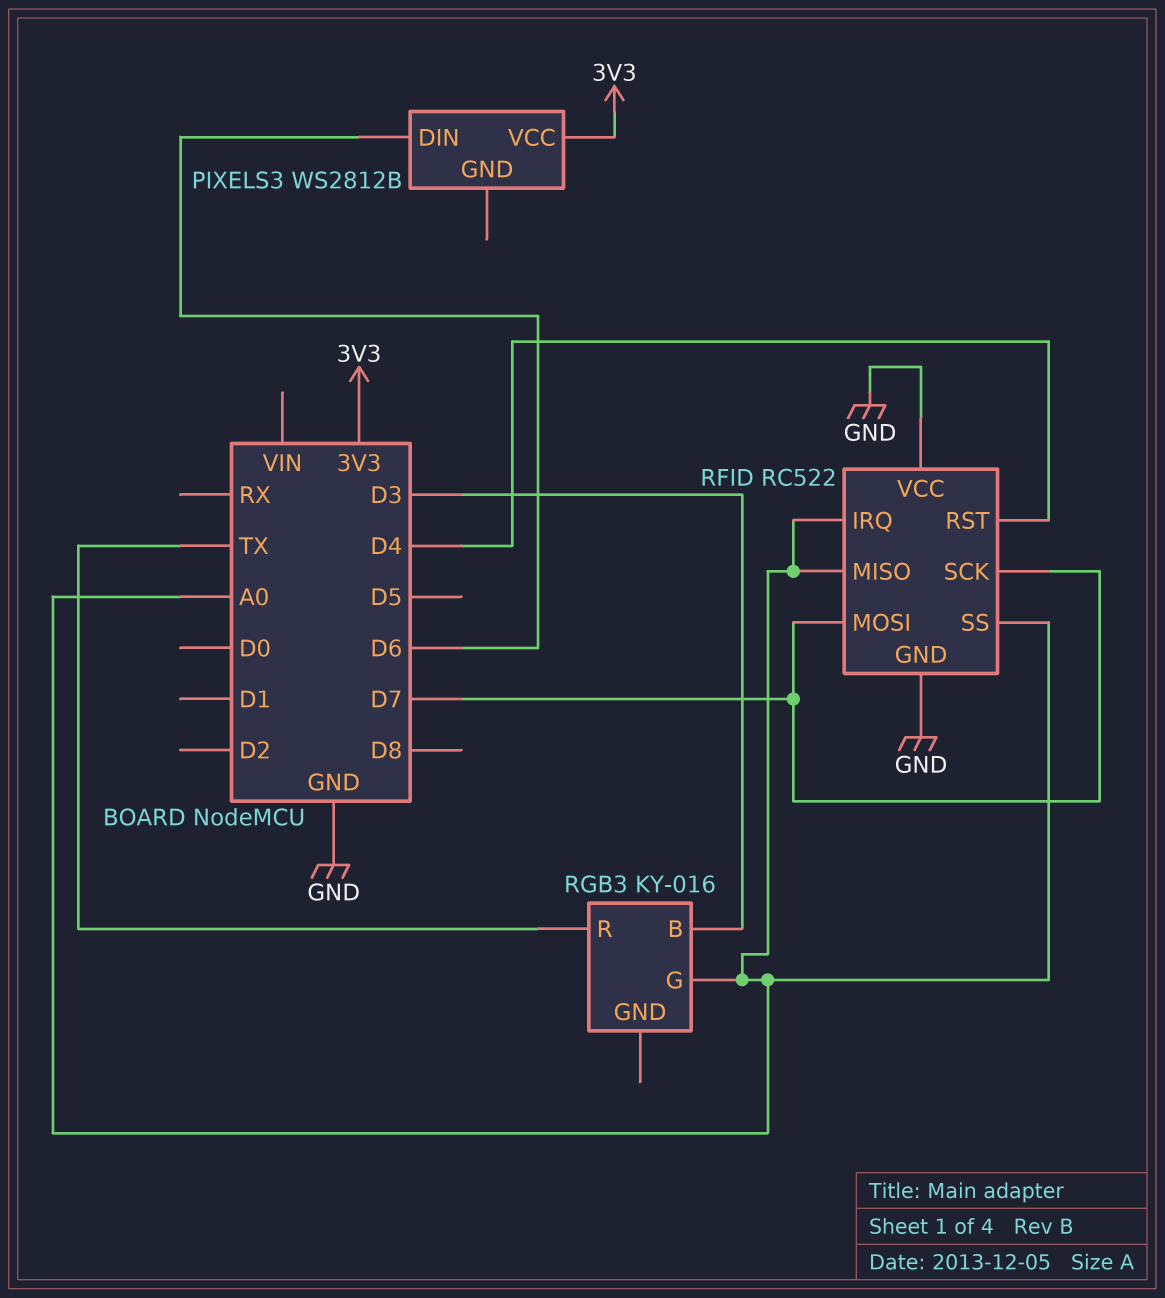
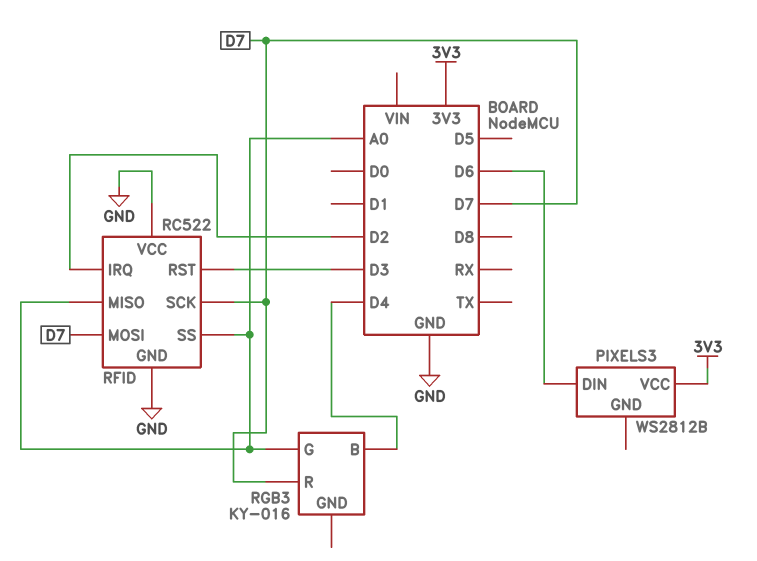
RFID pin IRQ: A0 -> D2
RFID pin RST: D4 -> D3
RGB3 pin B: D3 -> D4
RGB3 pin R: TX -> D7

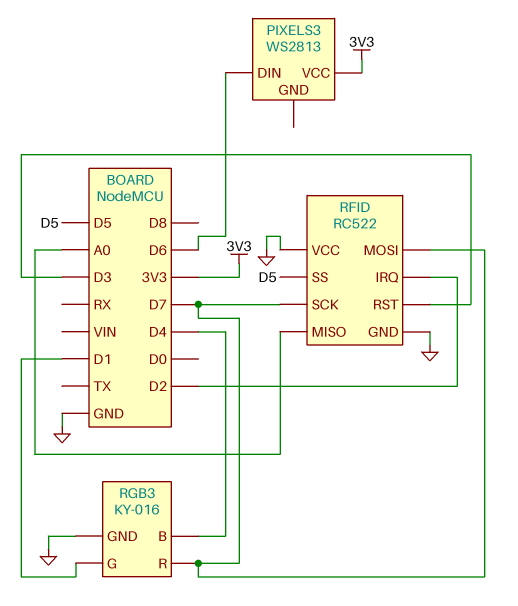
PIXELS3: WS2812B -> WS2813
RFID pin SS: A0 -> D5
RGB3 pin G: A0 -> D1
RGB3 pin GND: none -> GND

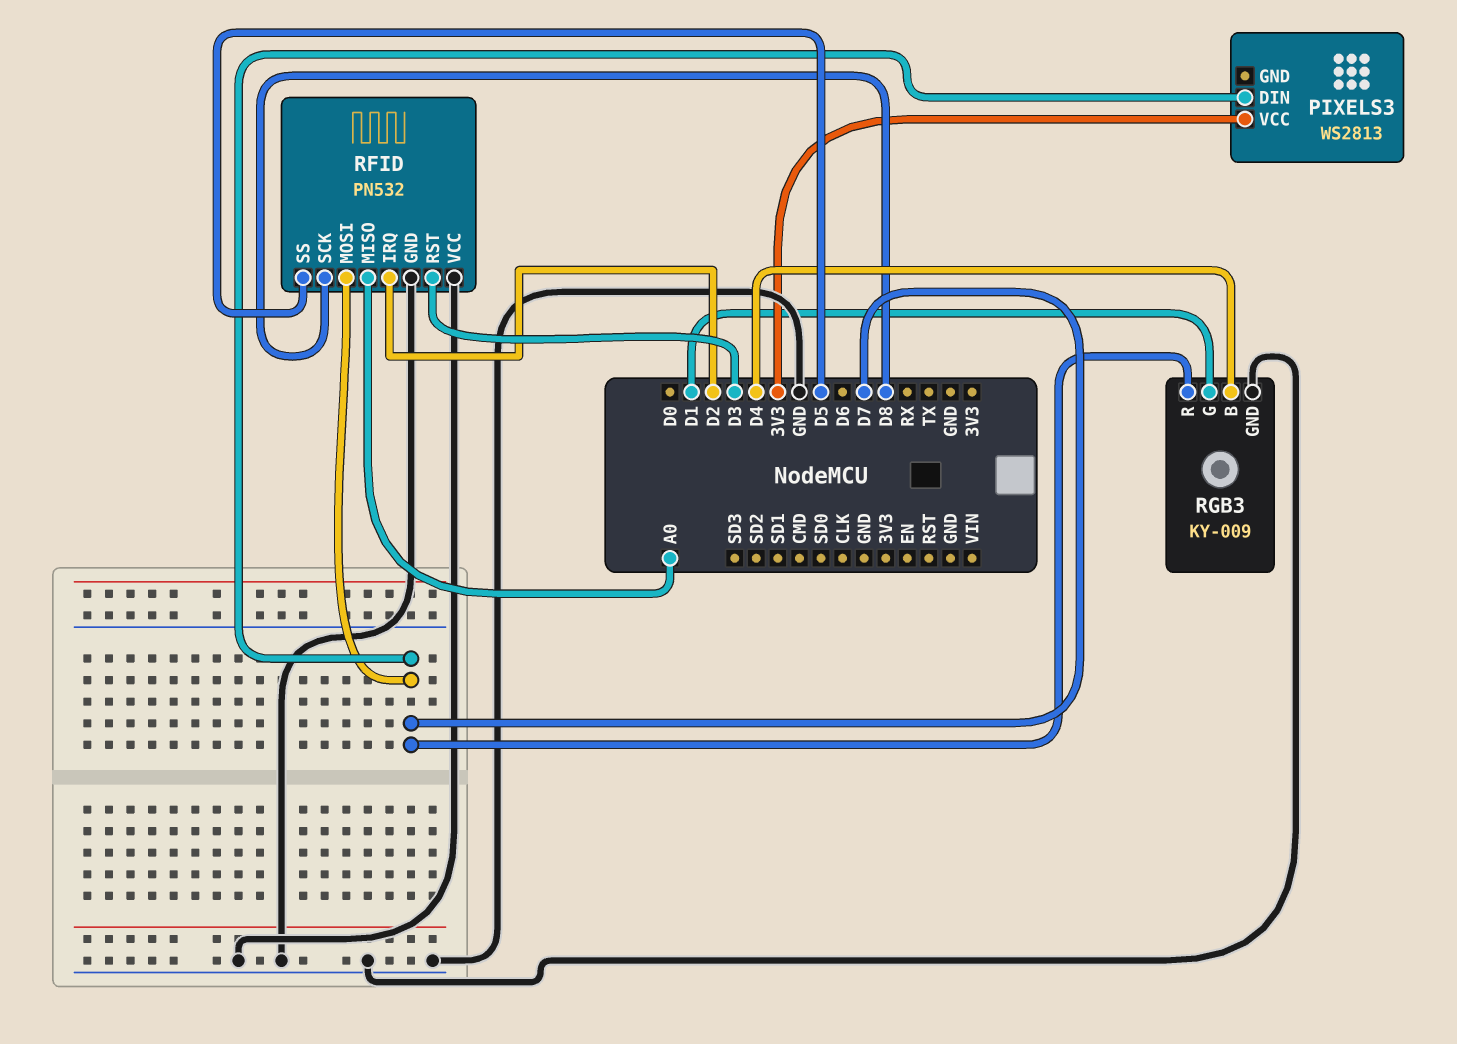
PIXELS3 pin DIN: D6 -> D7
RFID: RC522 -> PN532
RFID pin SCK: D7 -> D8
RGB3: KY-016 -> KY-009

